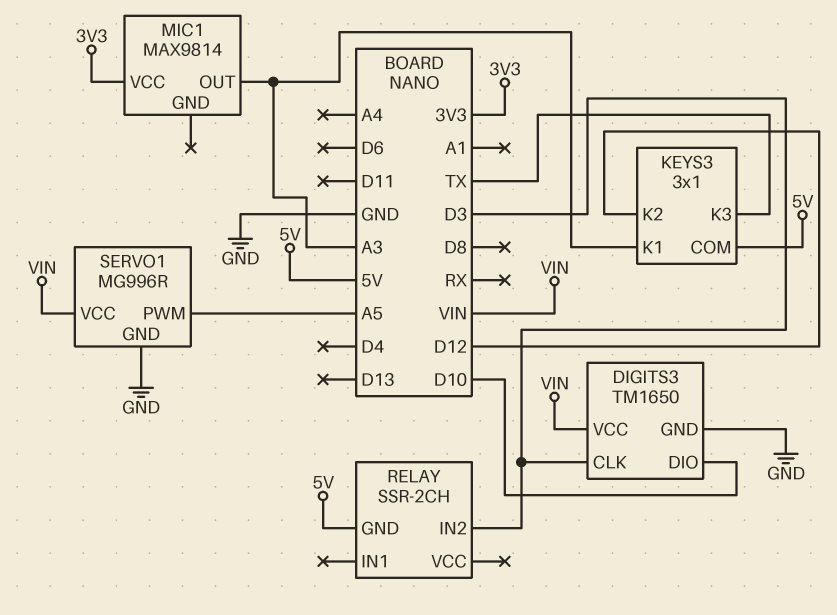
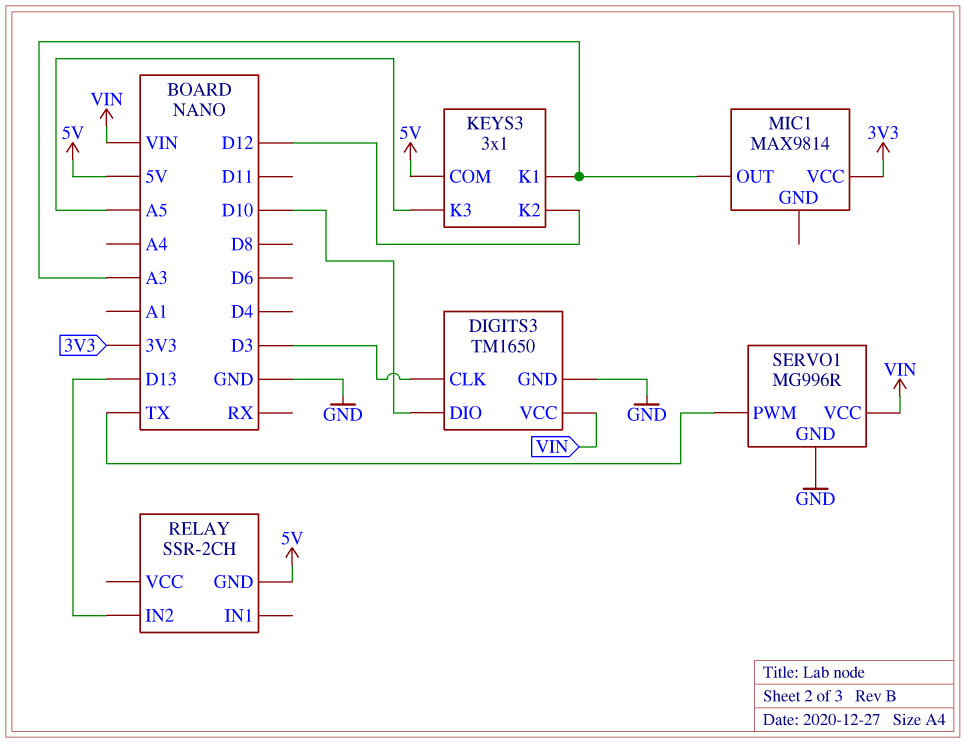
KEYS3 pin K3: TX -> A5
RELAY pin IN2: D3 -> D13
SERVO1 pin PWM: A5 -> TX

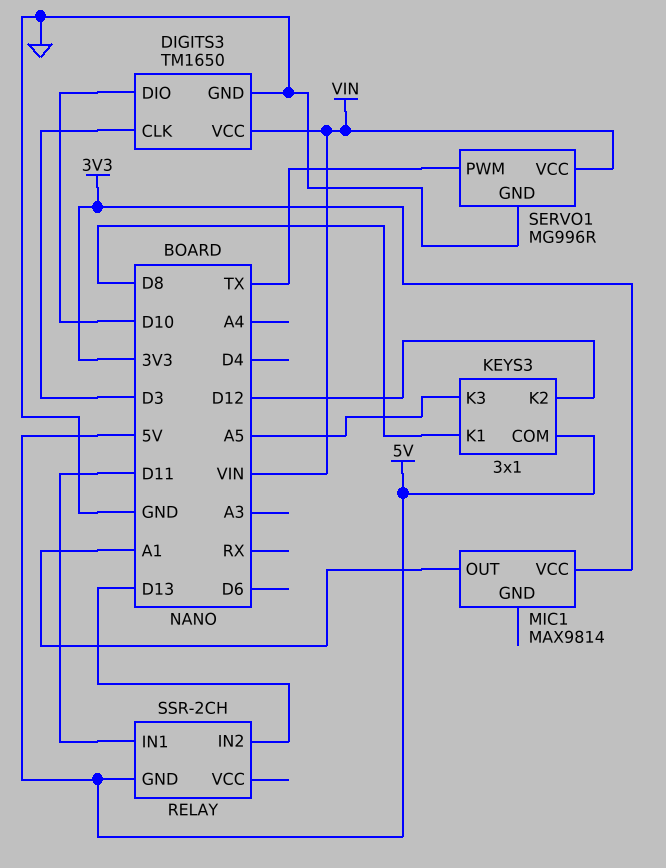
KEYS3 pin K1: A3 -> D8
MIC1 pin OUT: A3 -> A1
RELAY pin IN1: none -> D11

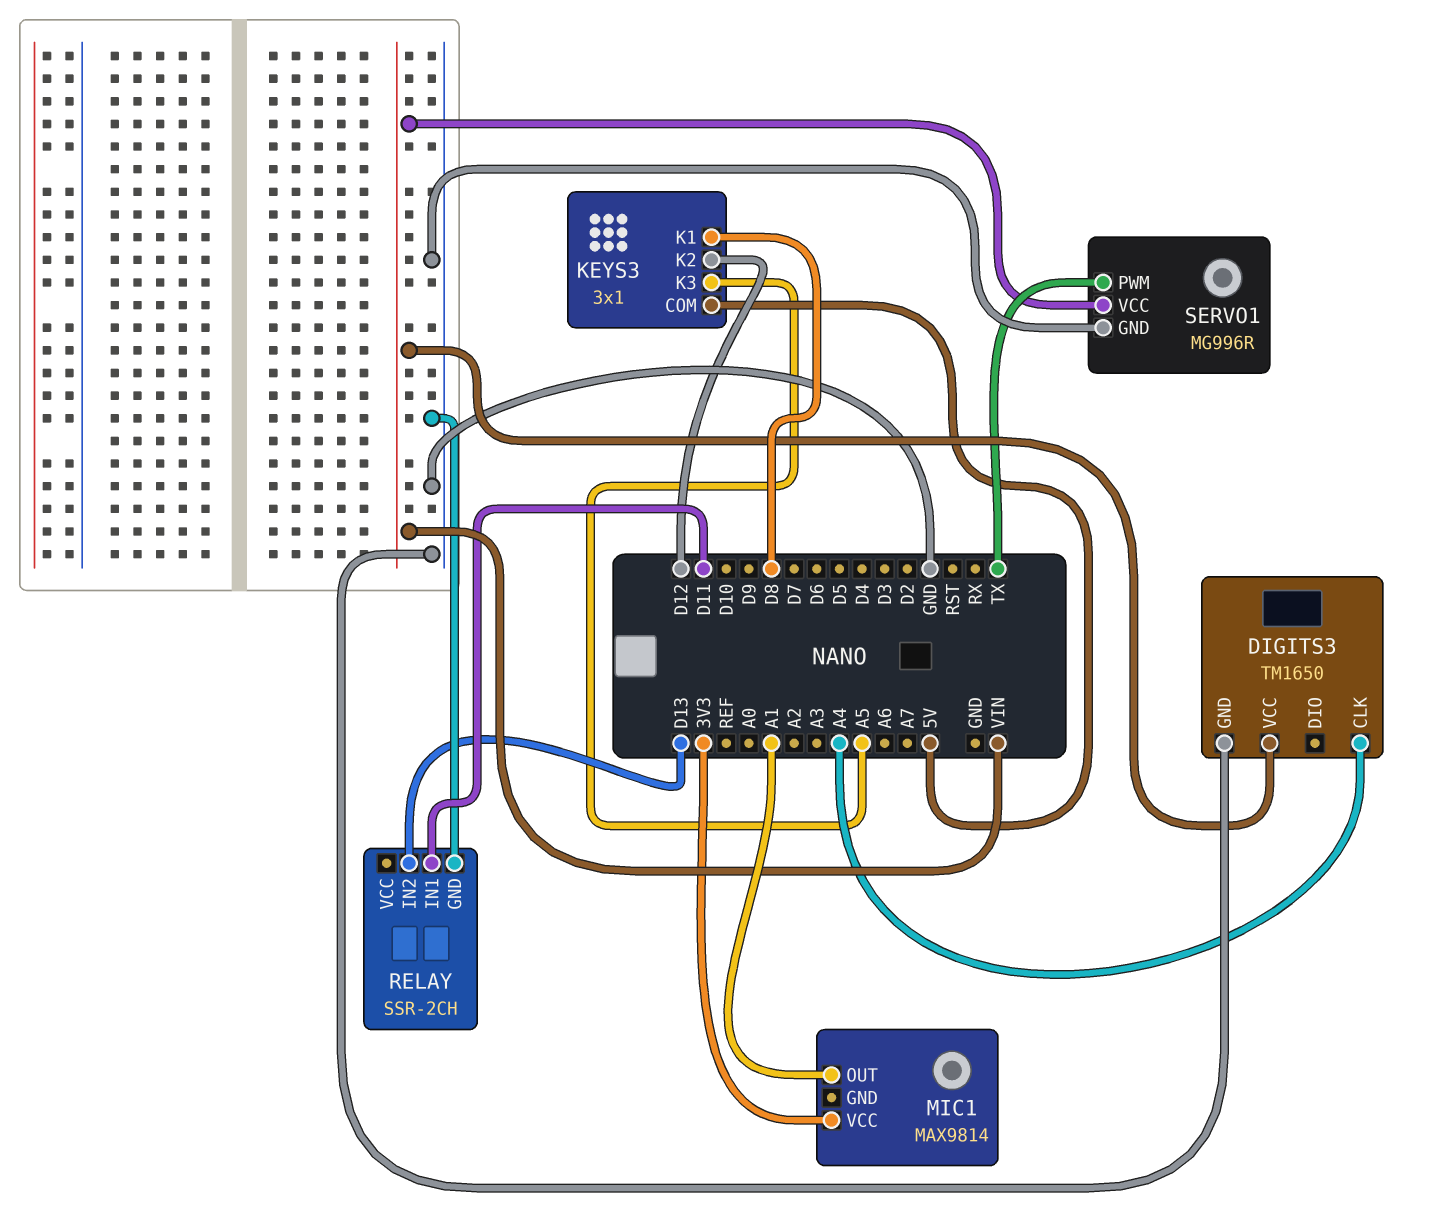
DIGITS3 pin CLK: D3 -> A4
DIGITS3 pin DIO: D10 -> none
RELAY pin GND: 5V -> GND

